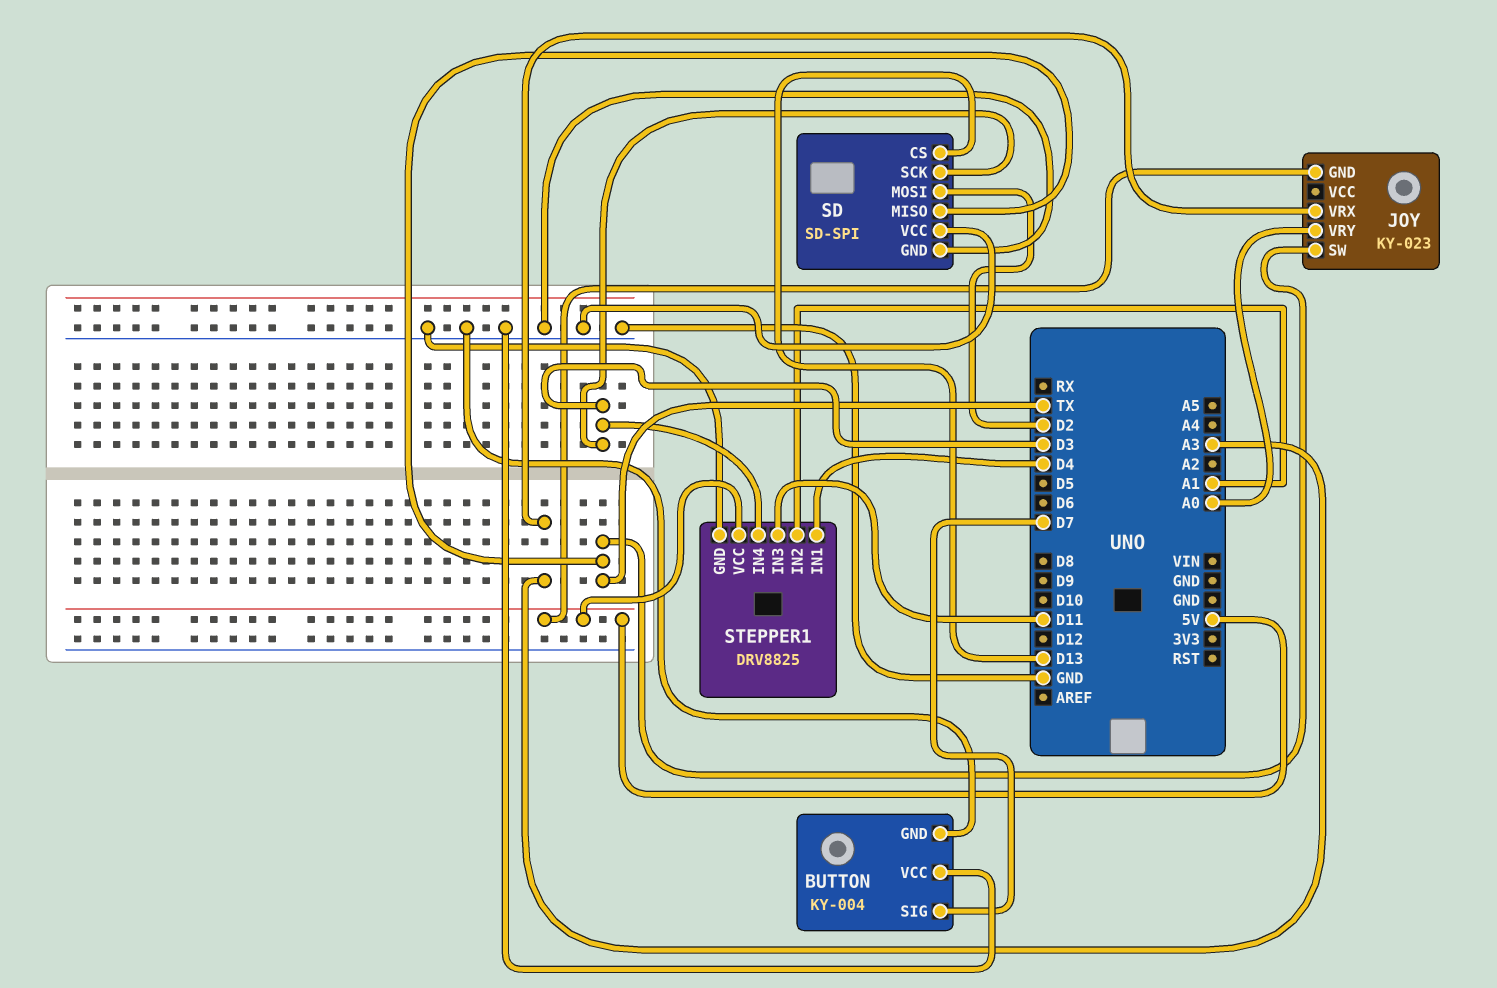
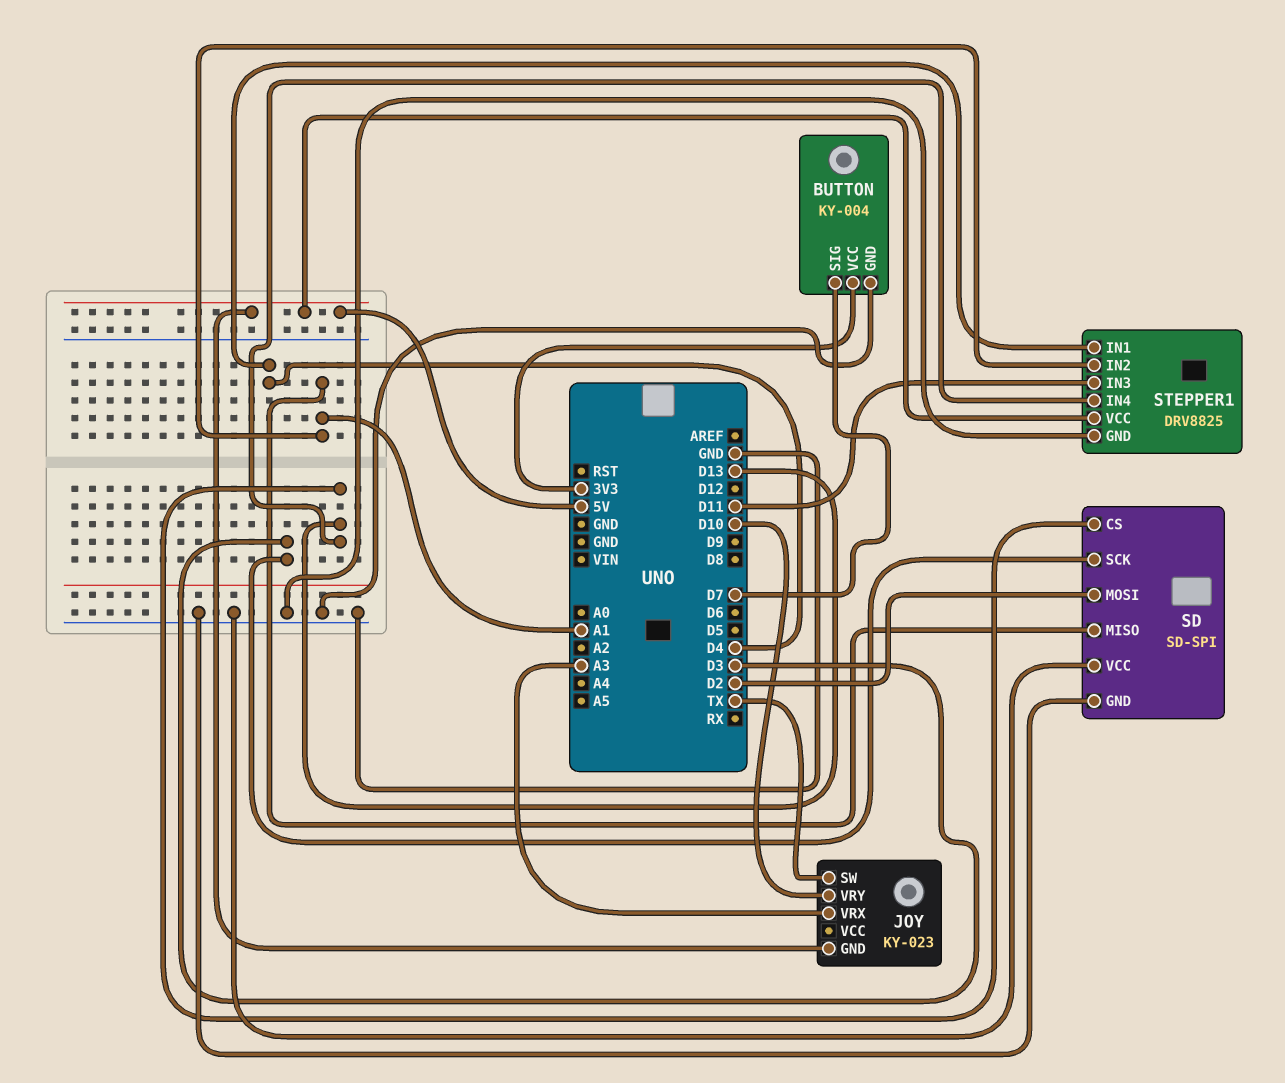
BUTTON pin VCC: GND -> 3V3
JOY pin VRY: A0 -> D10
SD pin MISO: TX -> A1
STEPPER1 pin IN4: D3 -> D13

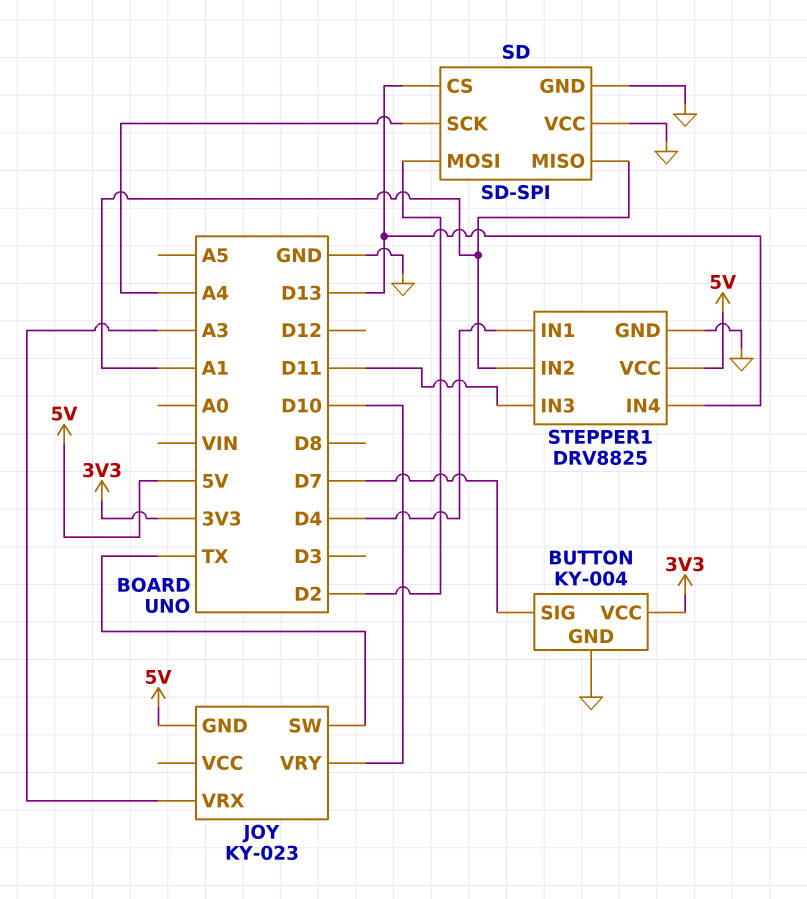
SD pin SCK: D3 -> A4

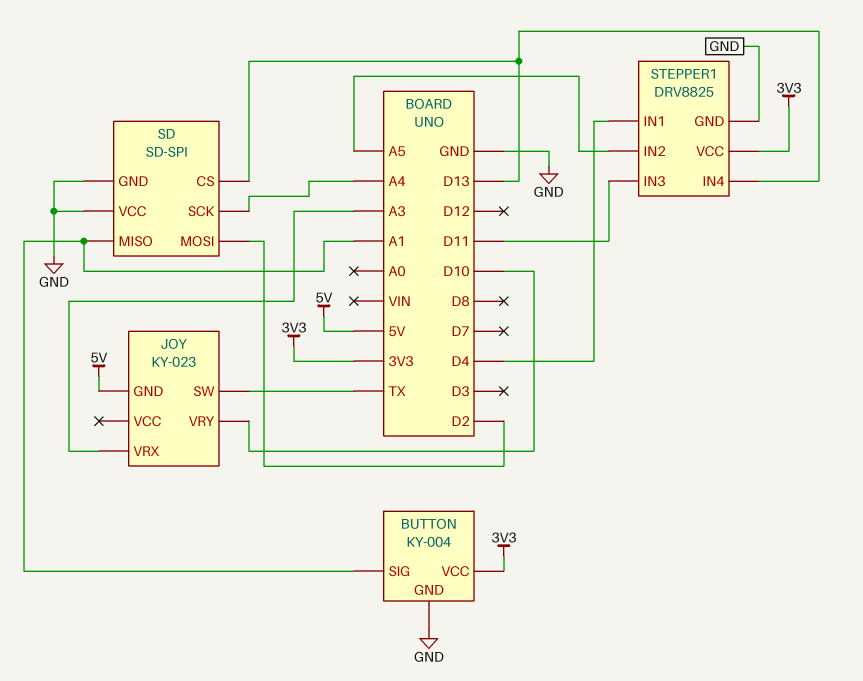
BUTTON pin SIG: D7 -> A1
STEPPER1 pin IN2: A1 -> A5
STEPPER1 pin VCC: 5V -> 3V3

